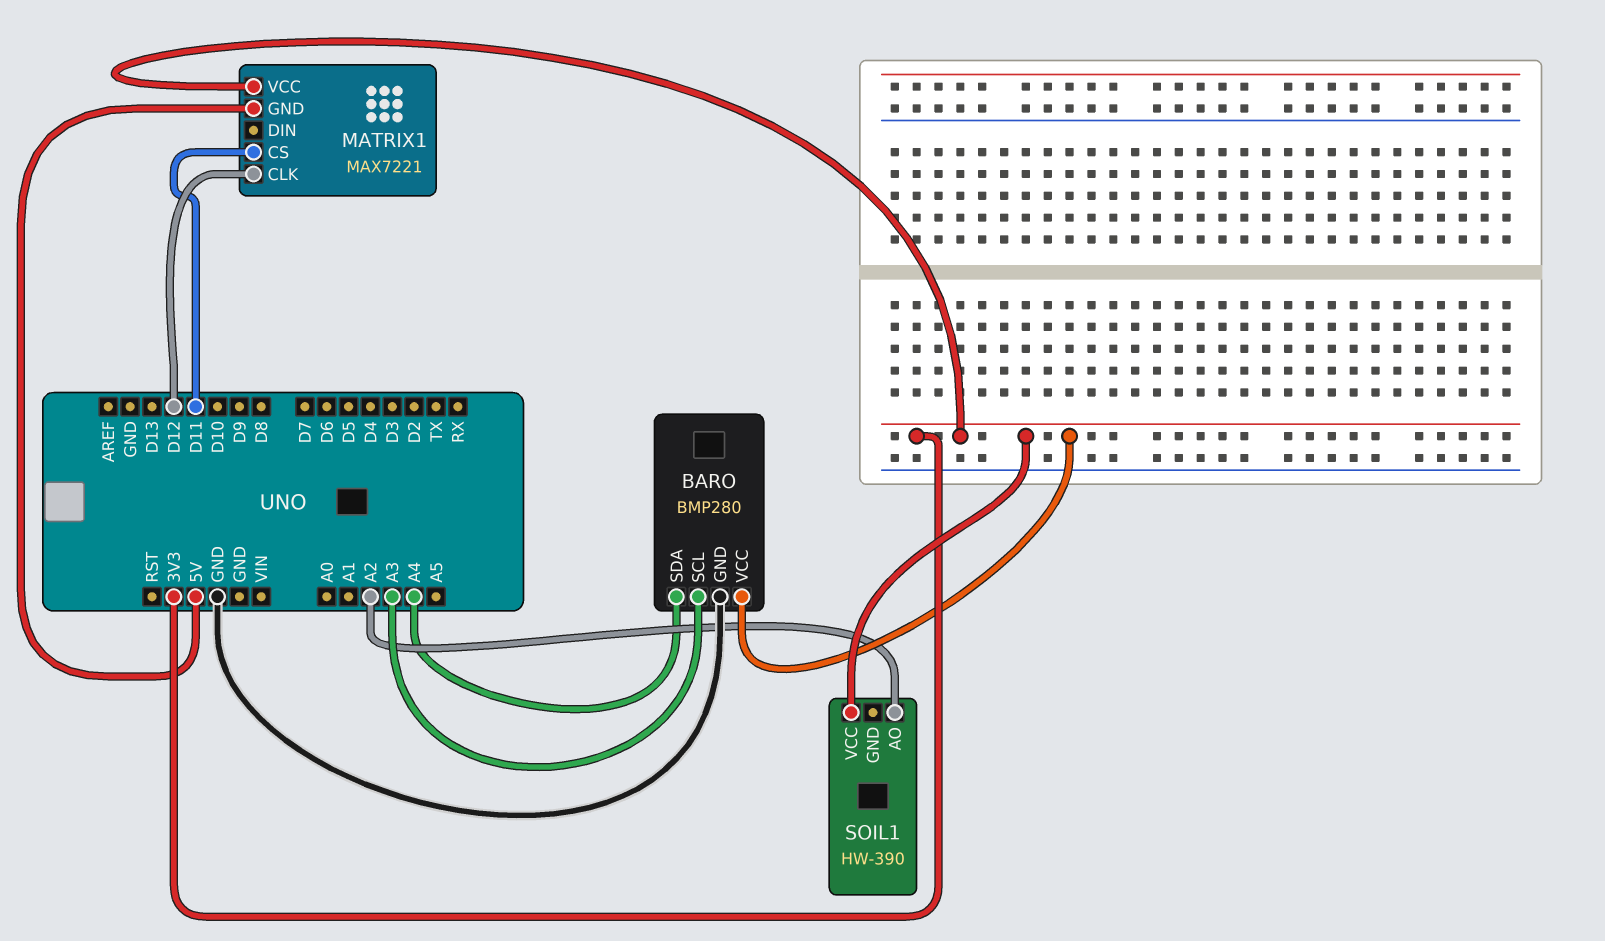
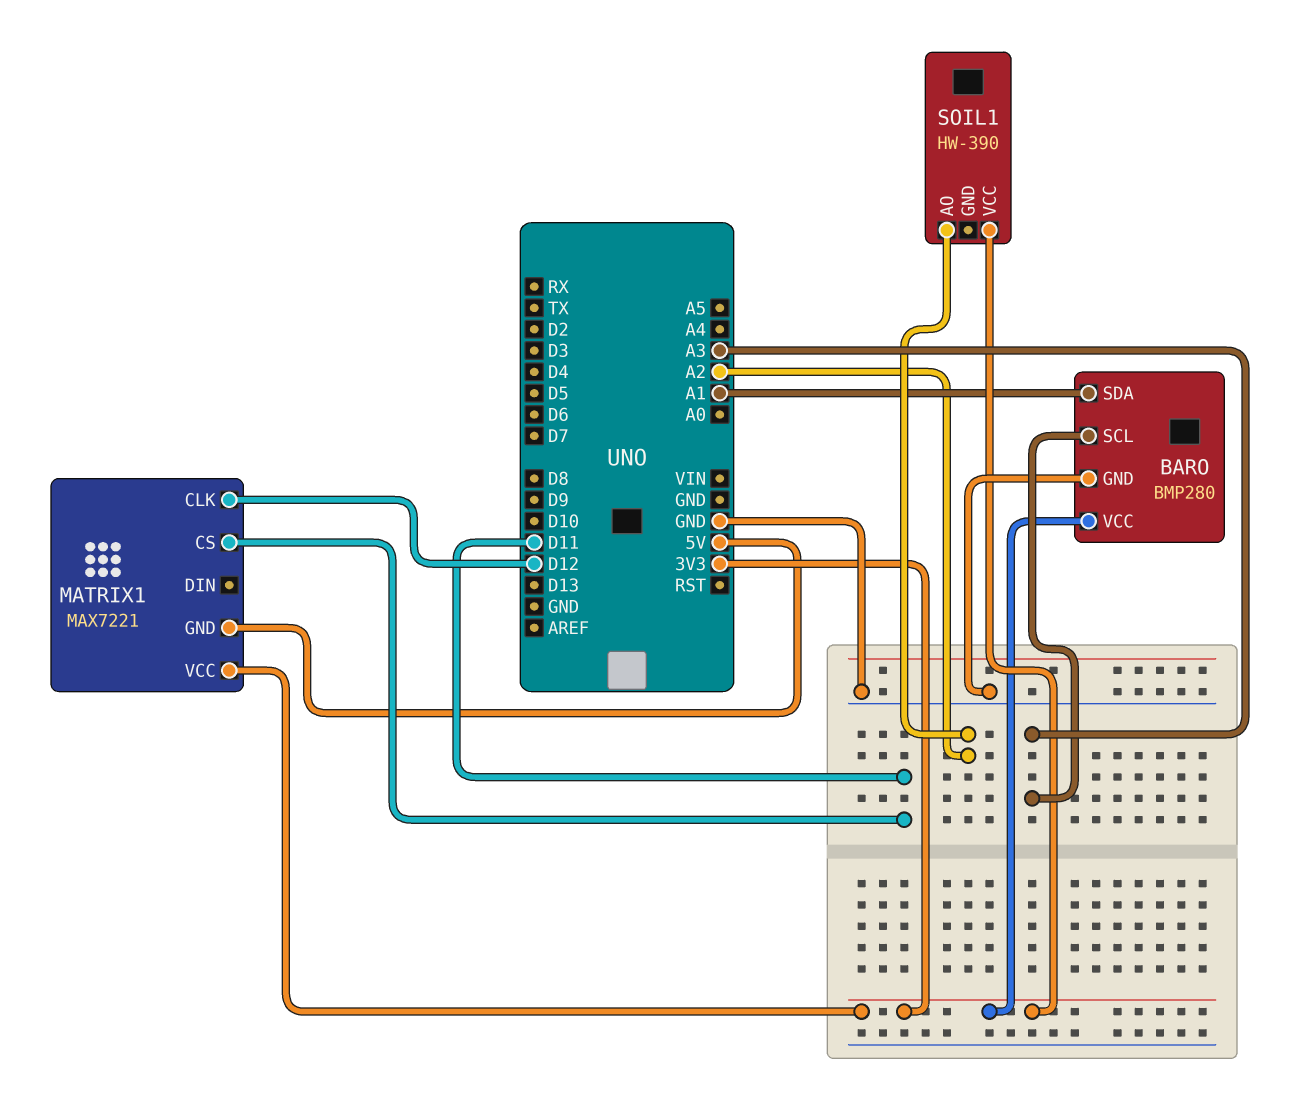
BARO pin SDA: A4 -> A1

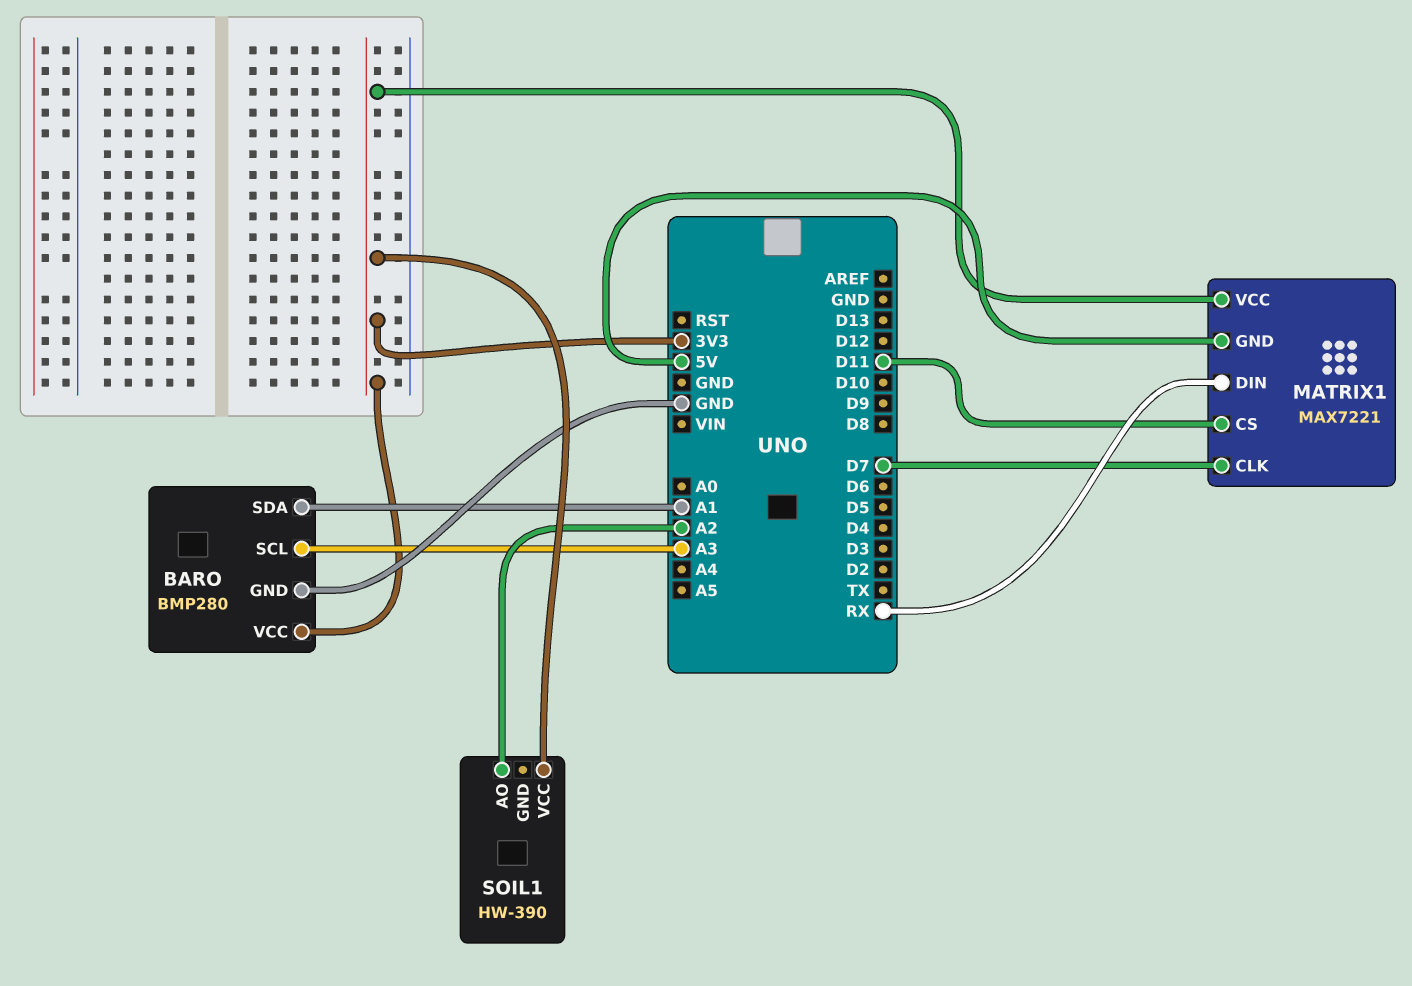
MATRIX1 pin CLK: D12 -> D7
MATRIX1 pin DIN: none -> RX

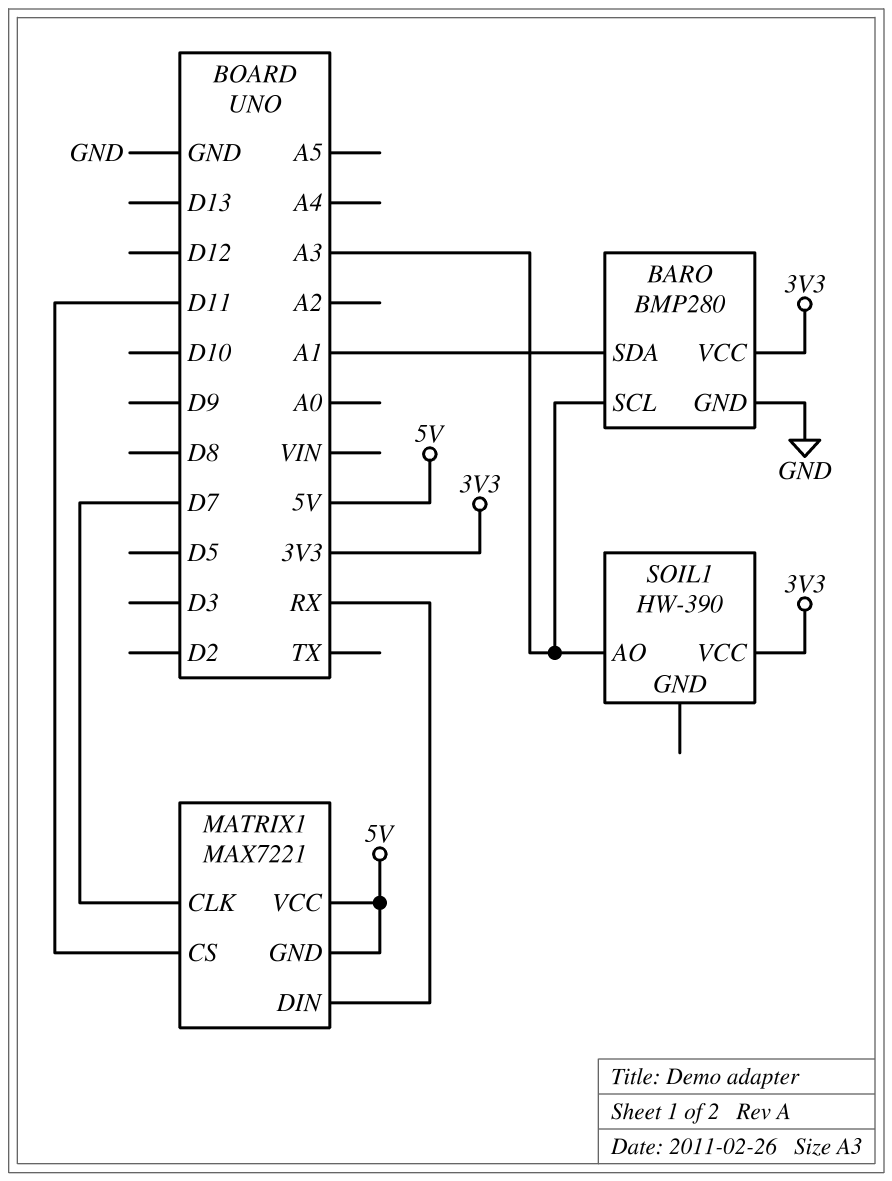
MATRIX1 pin VCC: 3V3 -> 5V
SOIL1 pin AO: A2 -> A3

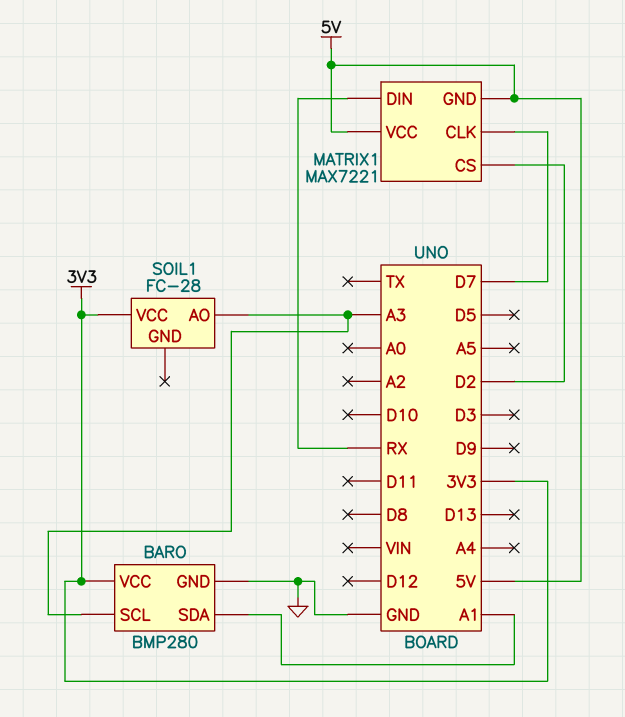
MATRIX1 pin CS: D11 -> D2
SOIL1: HW-390 -> FC-28

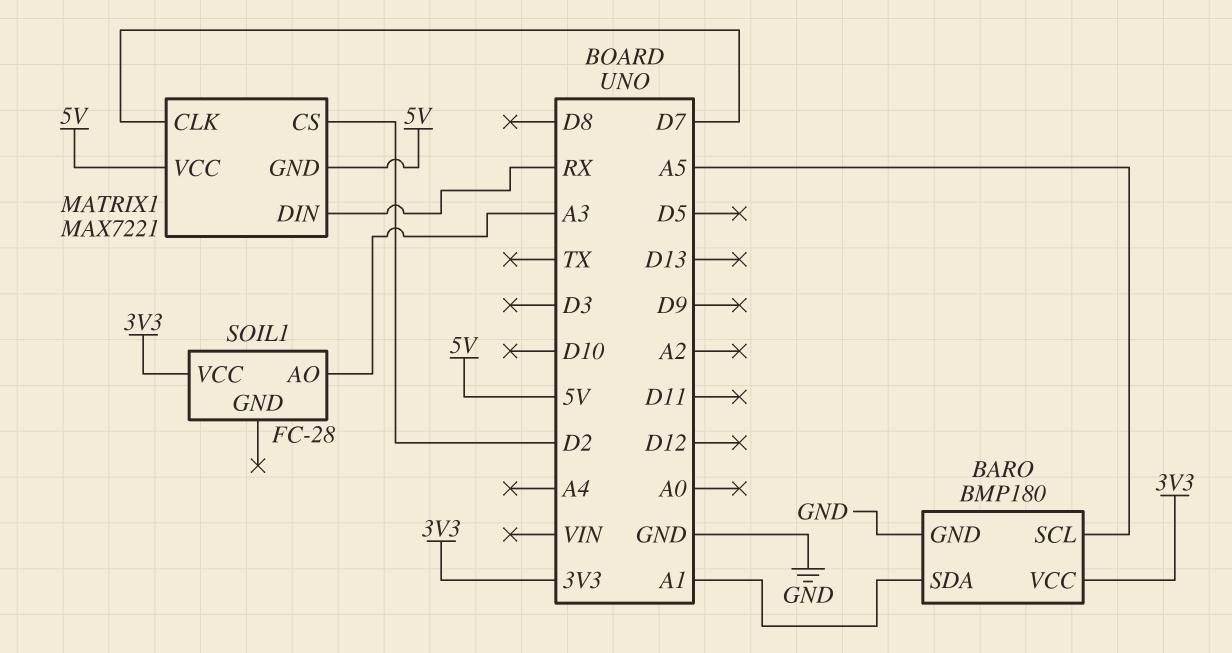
BARO: BMP280 -> BMP180
BARO pin SCL: A3 -> A5

